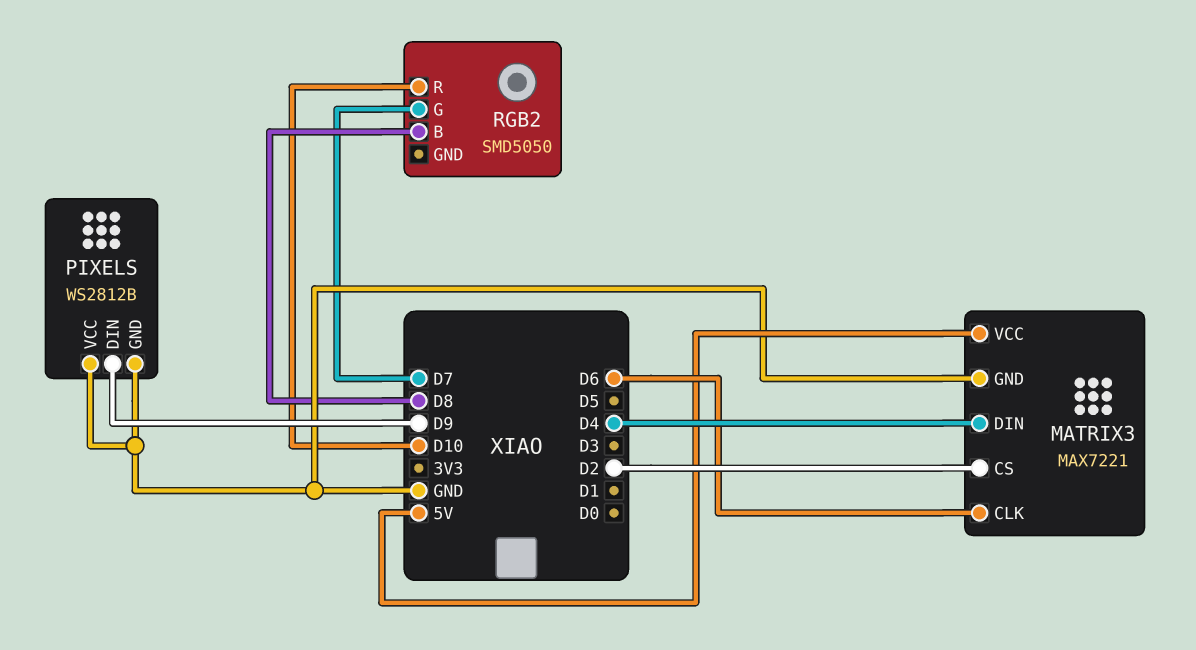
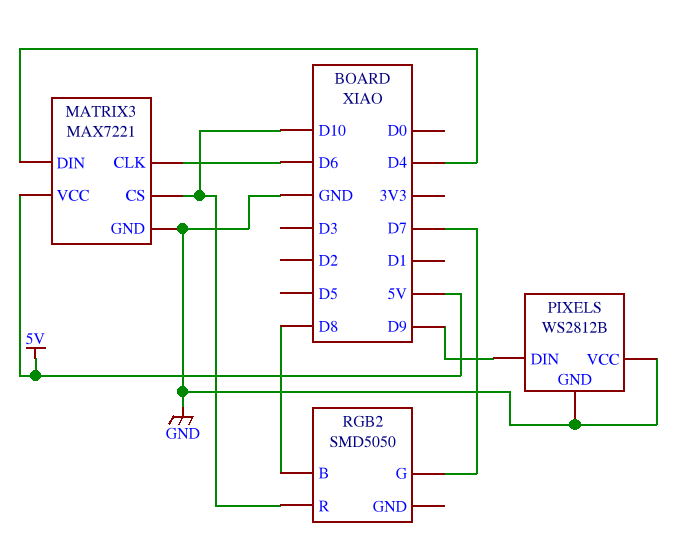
MATRIX3 pin CS: D2 -> D10

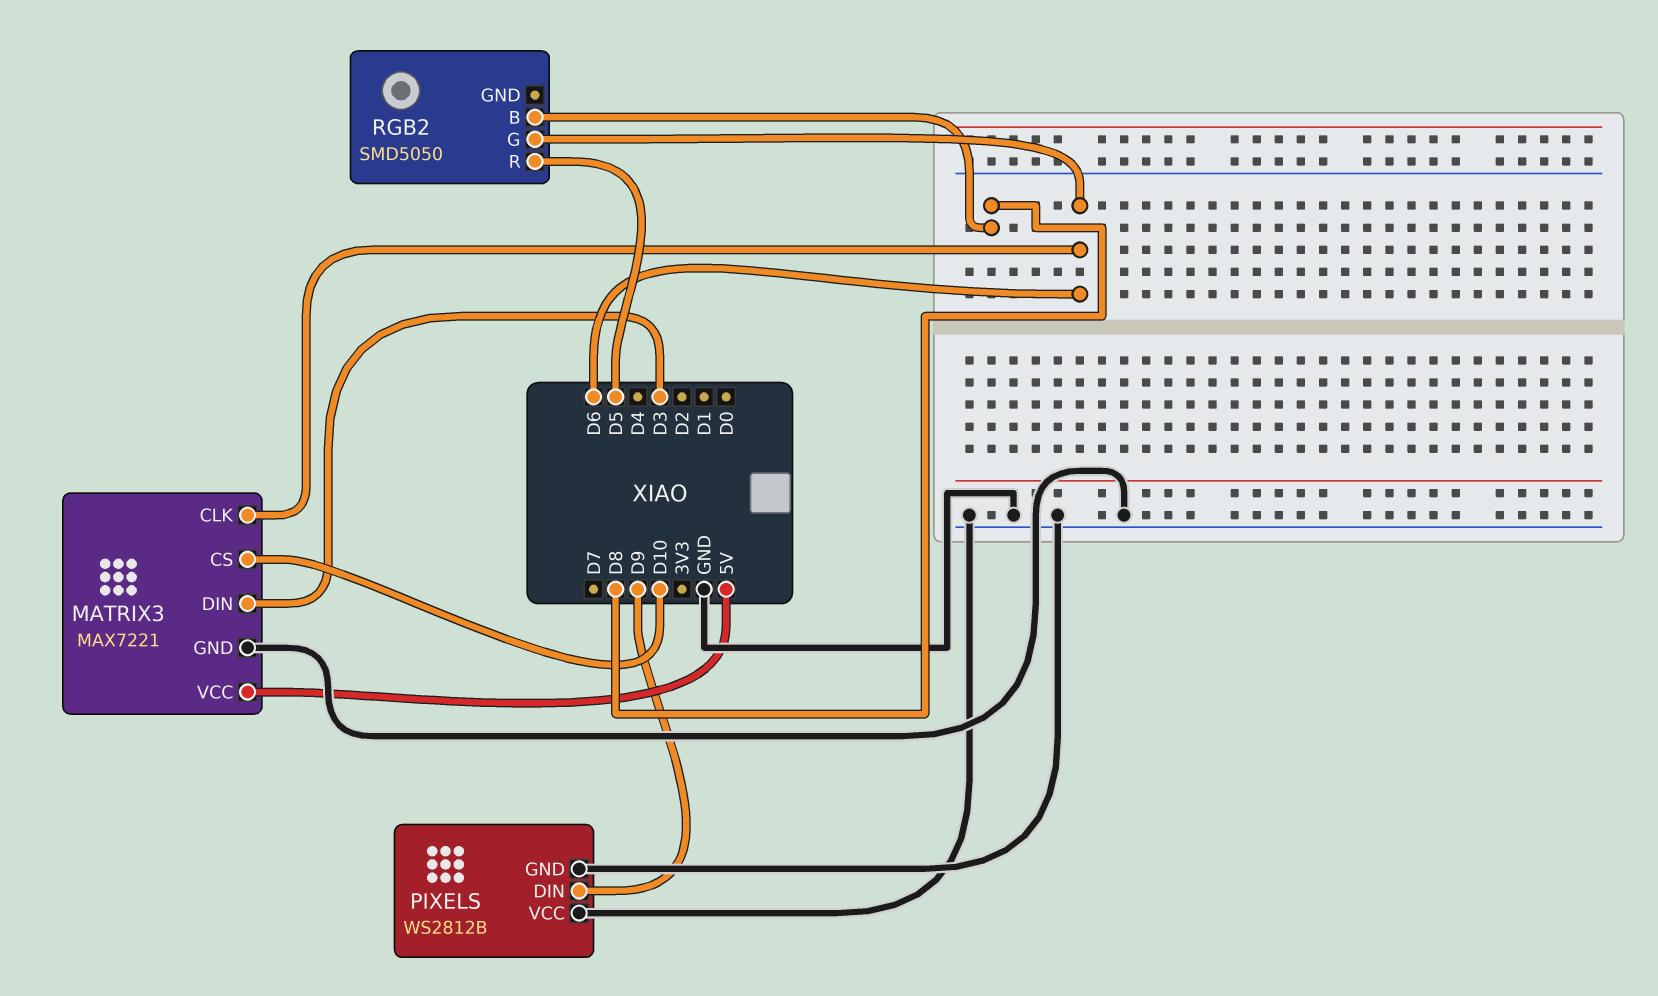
MATRIX3 pin DIN: D4 -> D3
RGB2 pin G: D7 -> D6
RGB2 pin R: D10 -> D5

